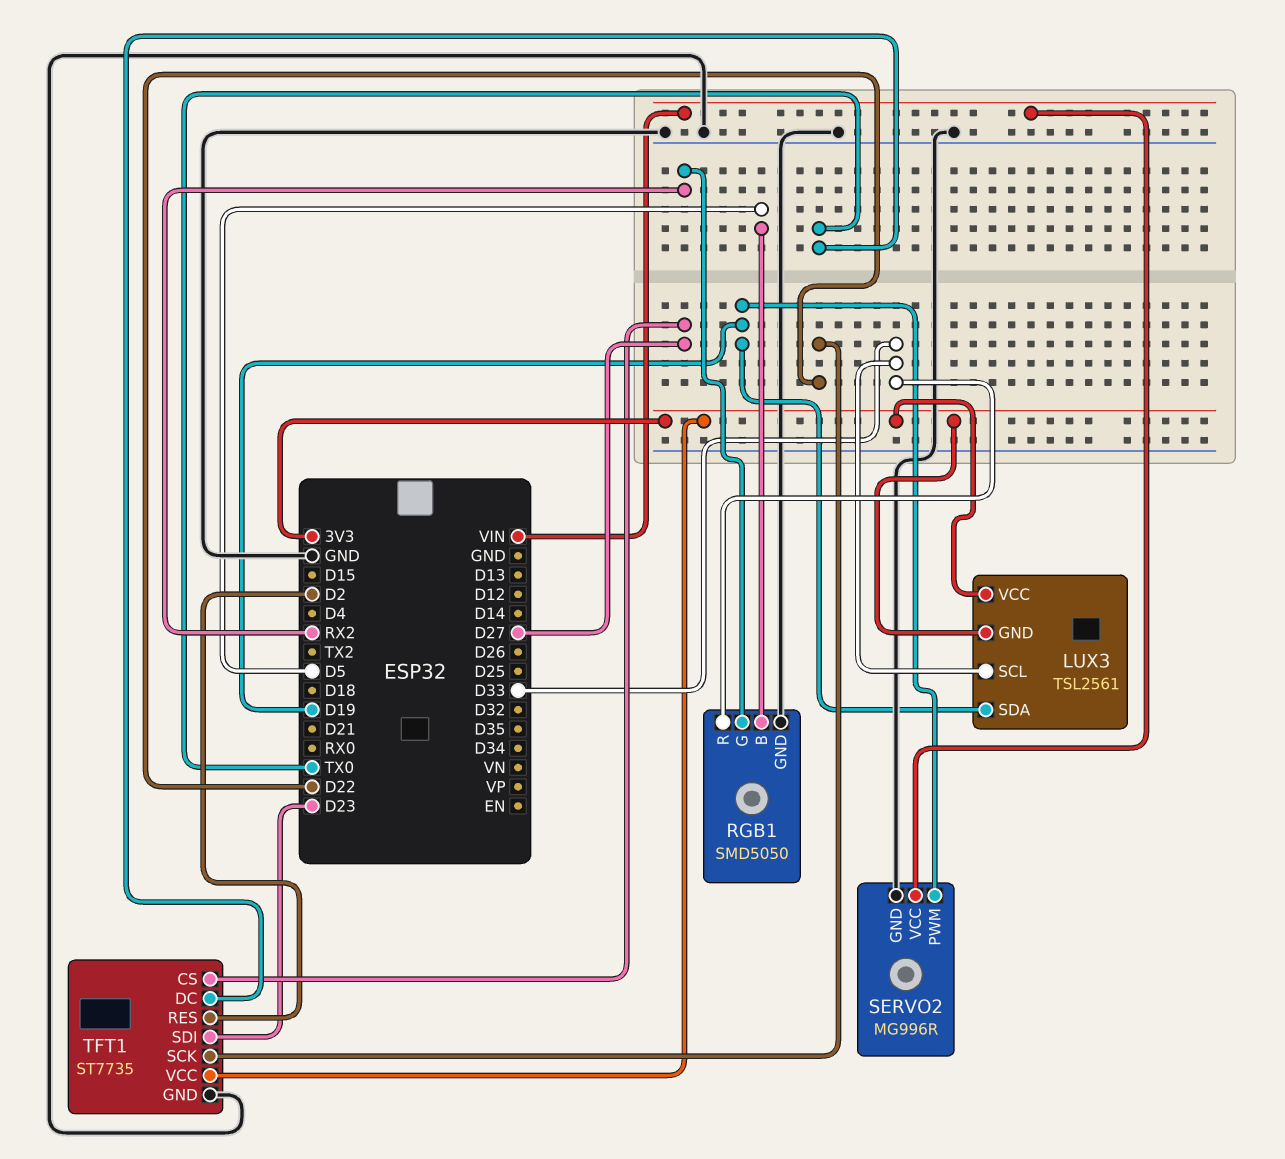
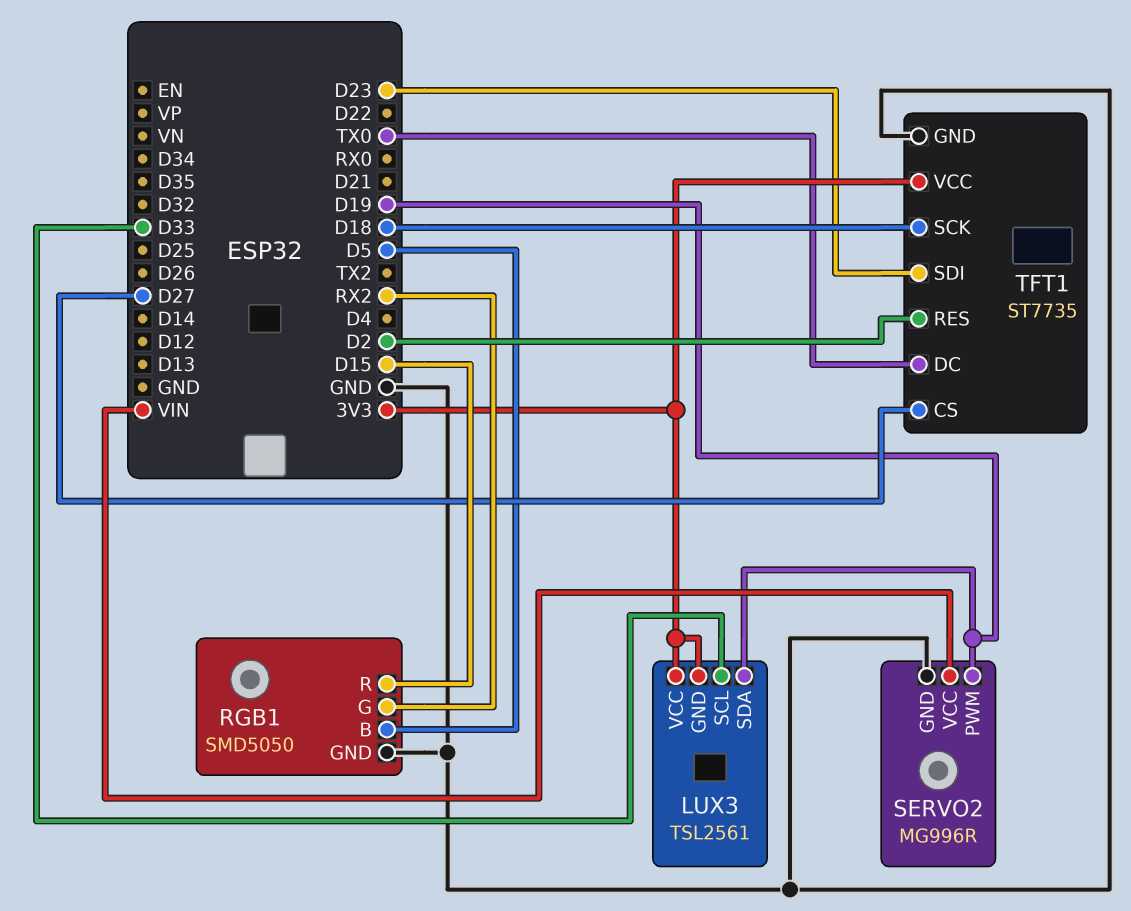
RGB1 pin R: D33 -> D15
TFT1 pin SCK: D22 -> D18

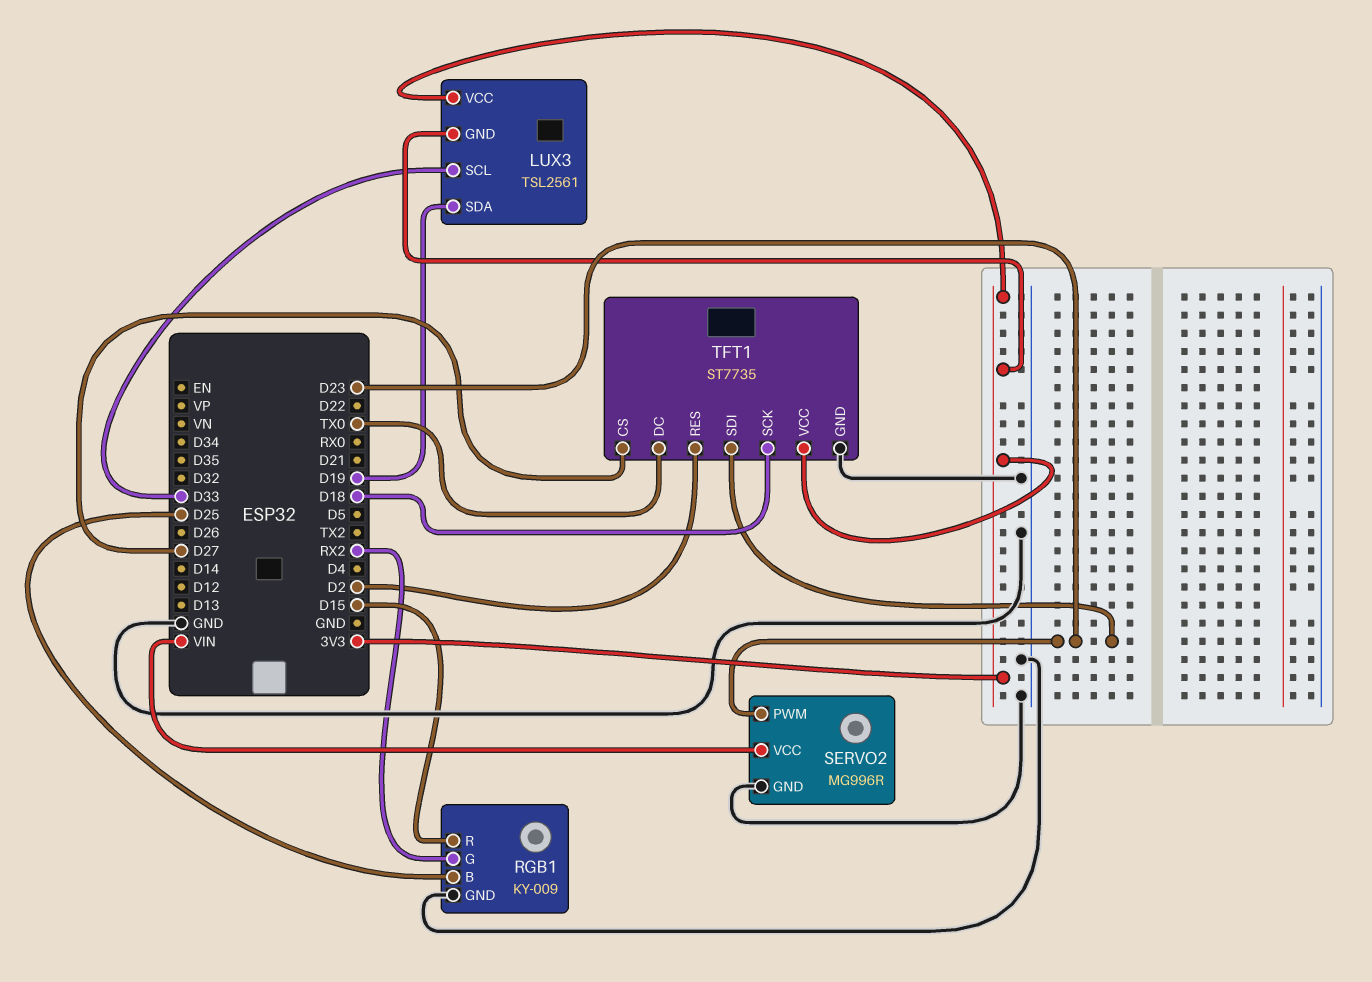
RGB1: SMD5050 -> KY-009
RGB1 pin B: D5 -> D25
SERVO2 pin PWM: D19 -> D23

